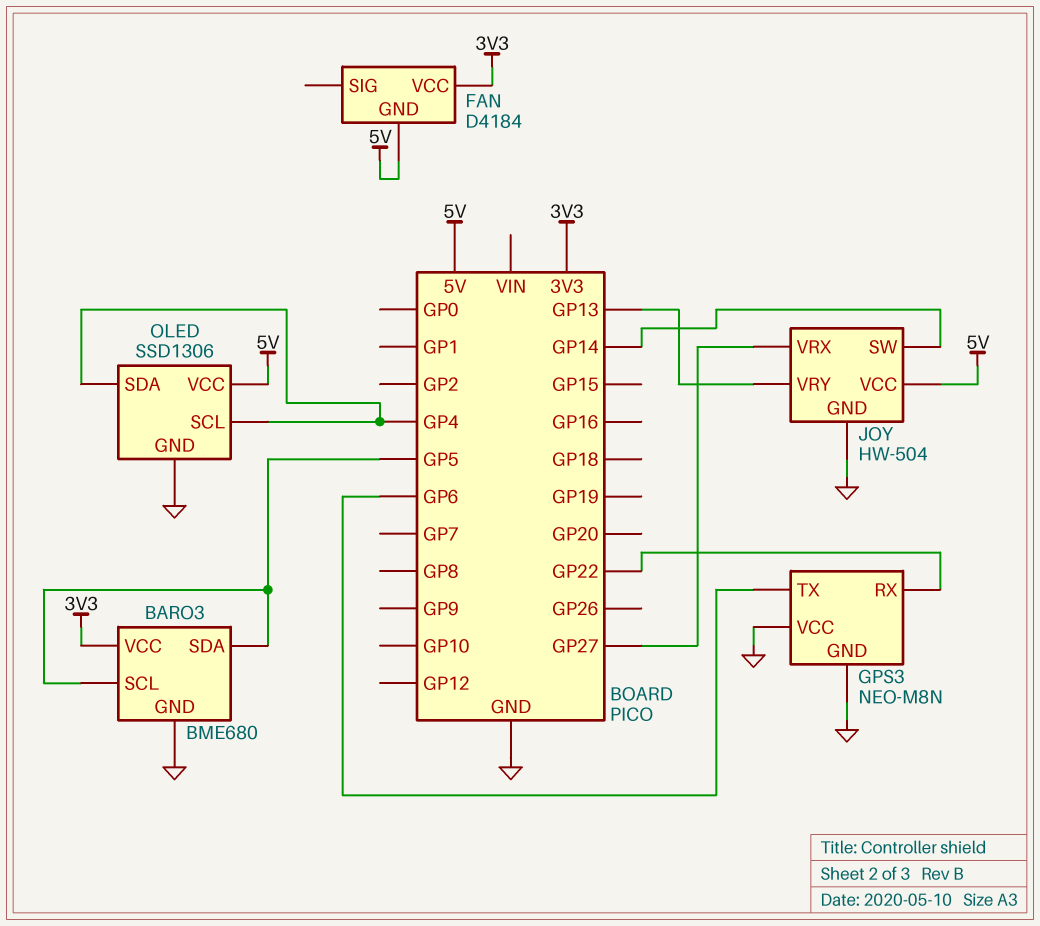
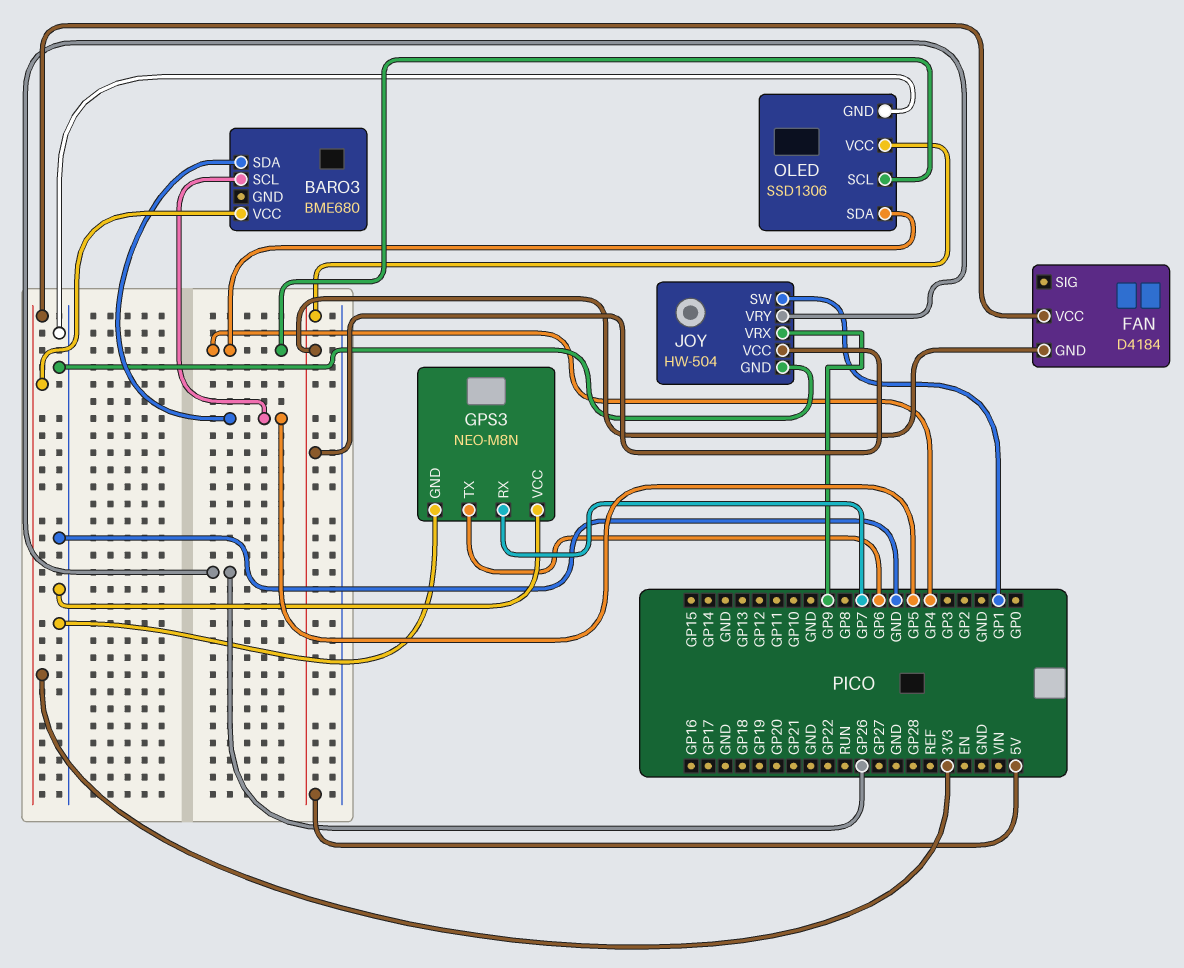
BARO3 pin GND: GND -> none
GPS3 pin RX: GP22 -> GP7
JOY pin SW: GP14 -> GP1
JOY pin VRX: GP27 -> GP9
JOY pin VRY: GP13 -> GP26

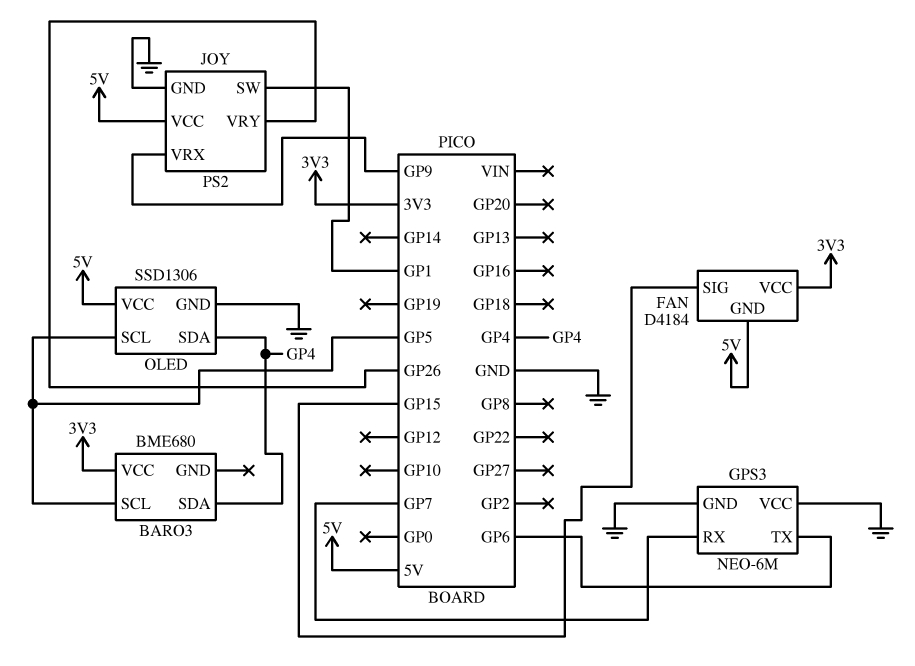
BARO3 pin SDA: GP5 -> GP4
FAN pin SIG: none -> GP15
GPS3: NEO-M8N -> NEO-6M
JOY: HW-504 -> PS2
OLED pin SCL: GP4 -> GP5

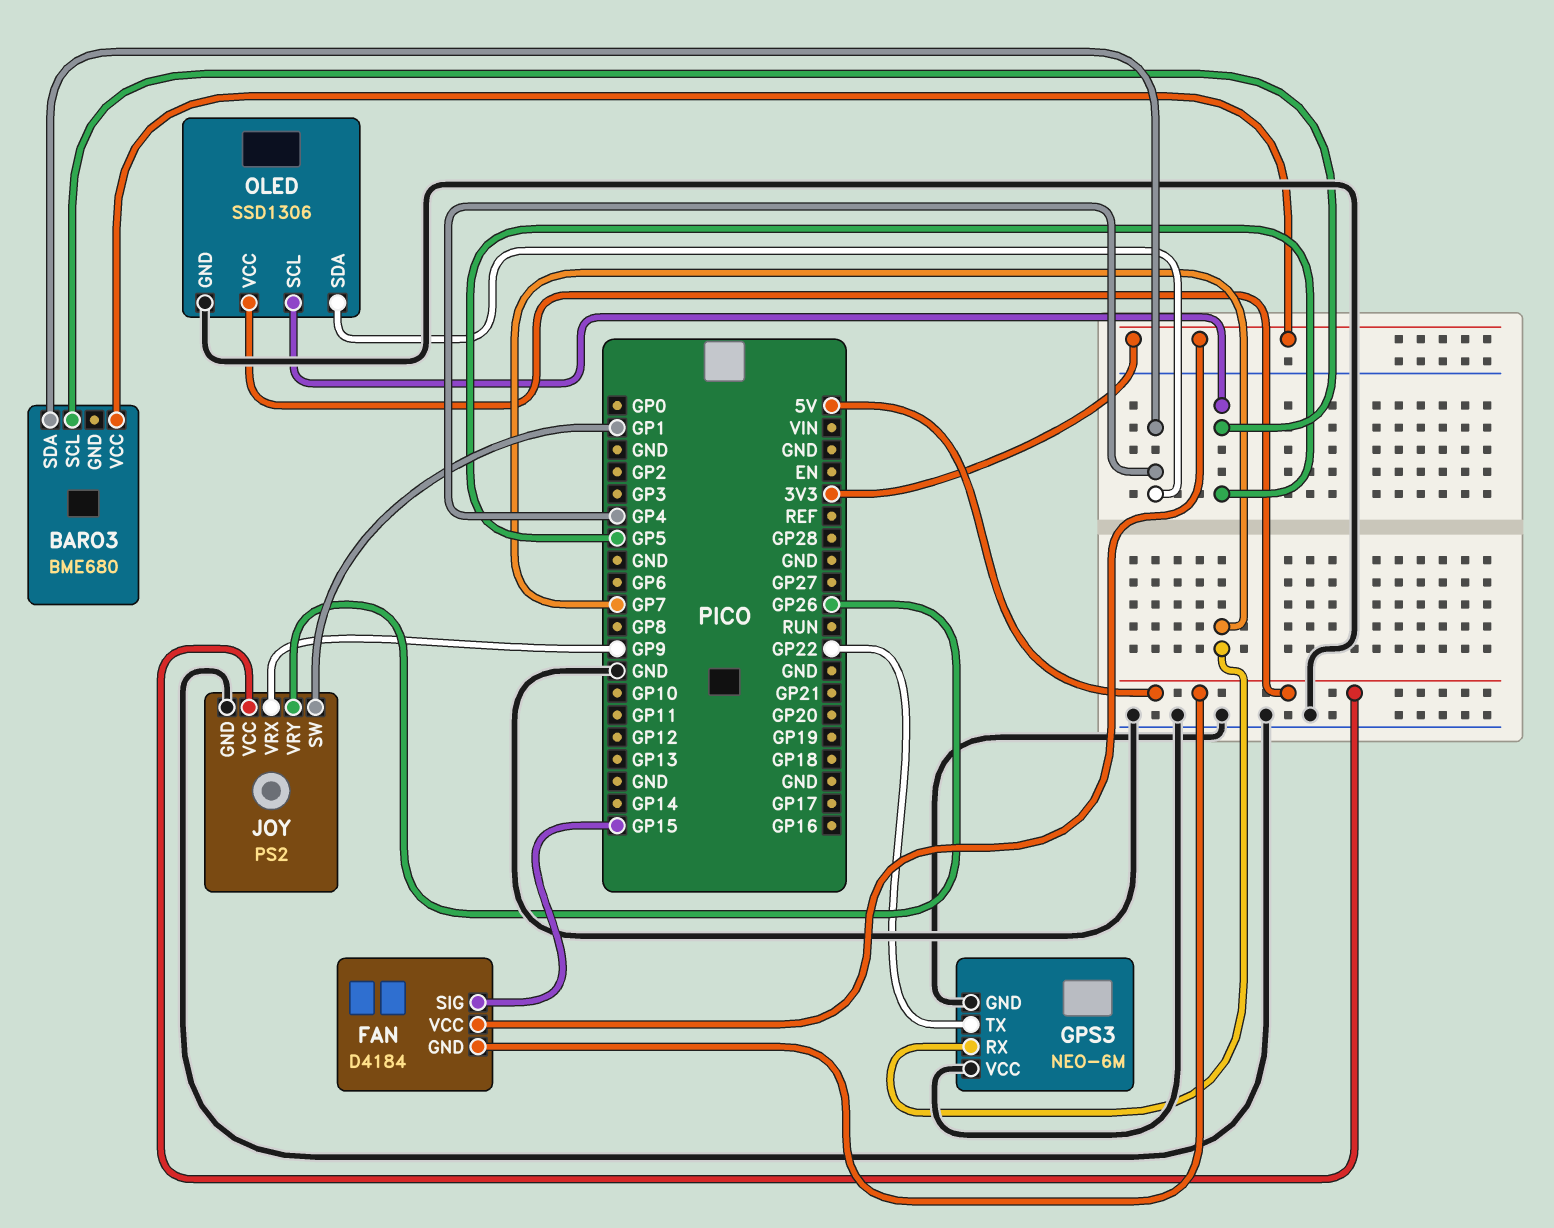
GPS3 pin TX: GP6 -> GP22

